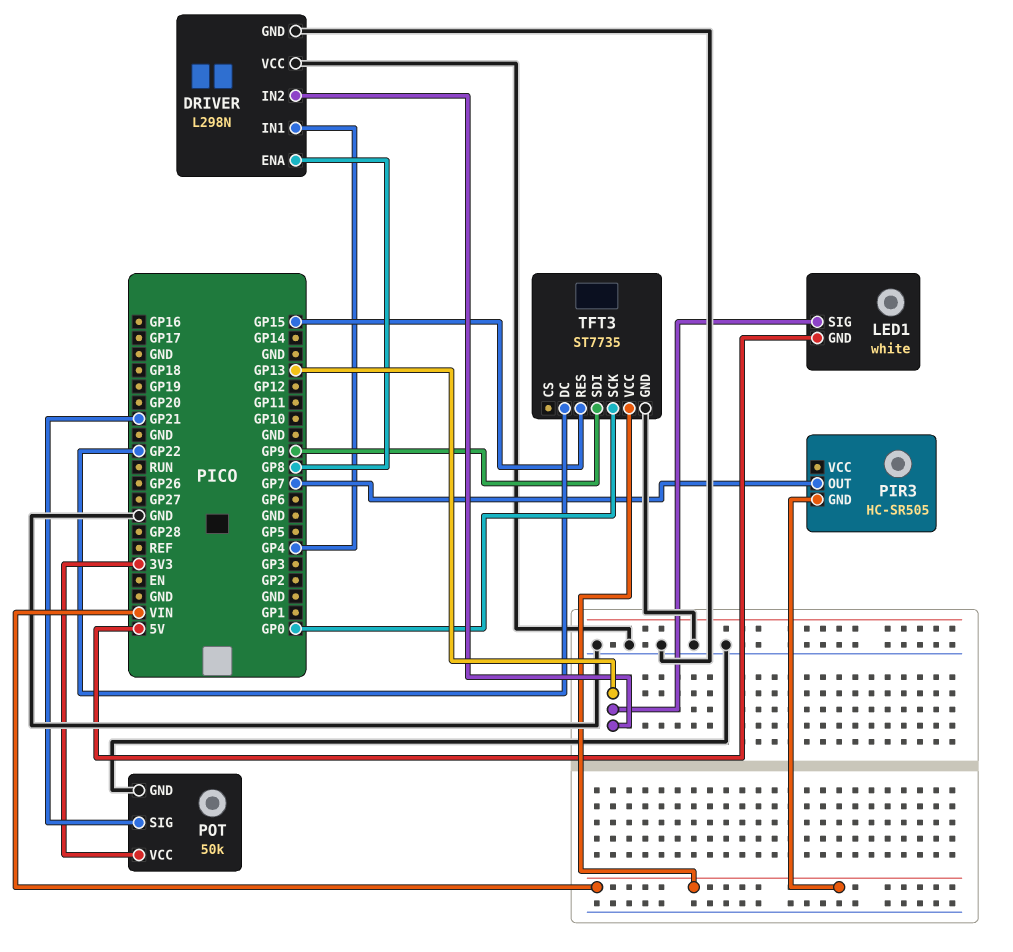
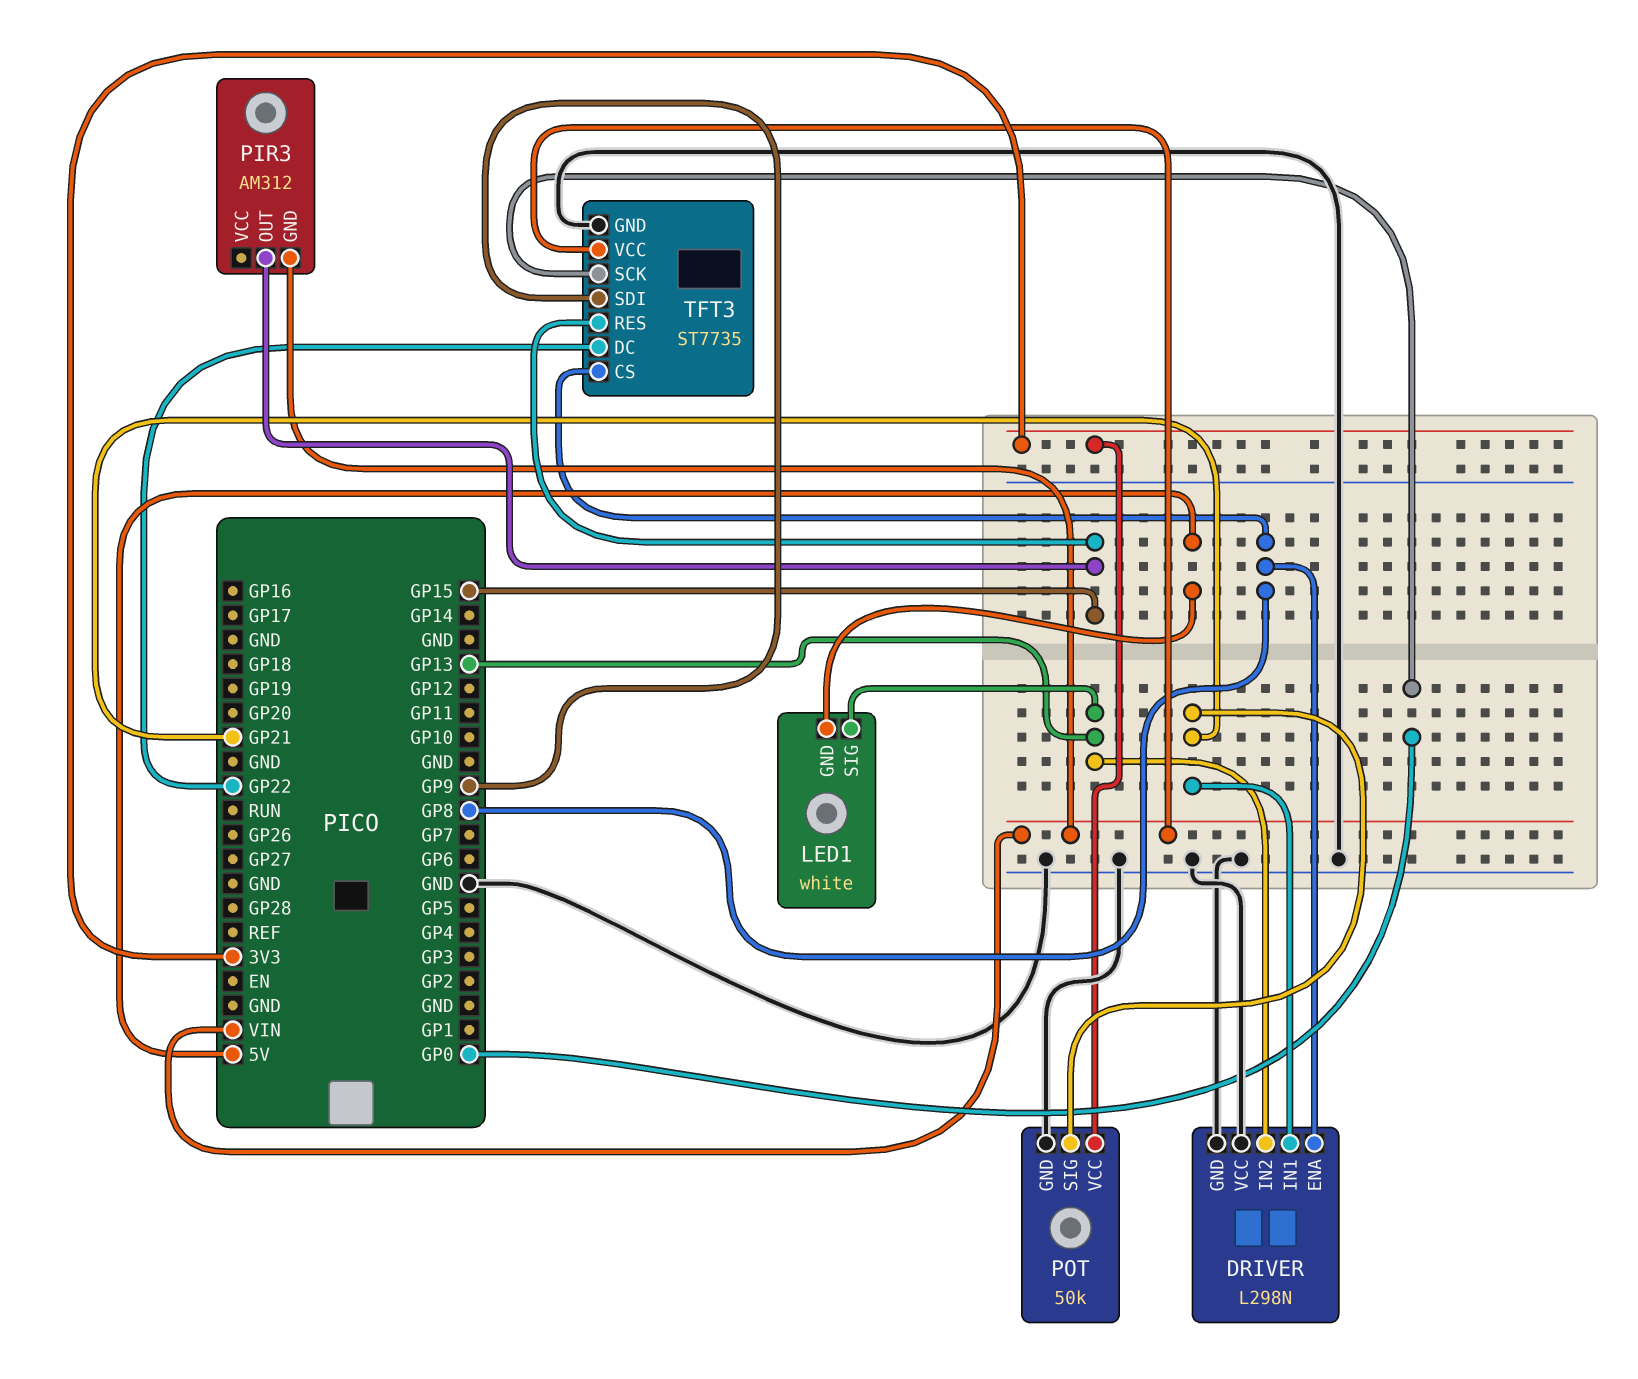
DRIVER pin IN1: GP4 -> GP21
PIR3: HC-SR505 -> AM312
PIR3 pin OUT: GP7 -> GP15
TFT3 pin CS: none -> GP8

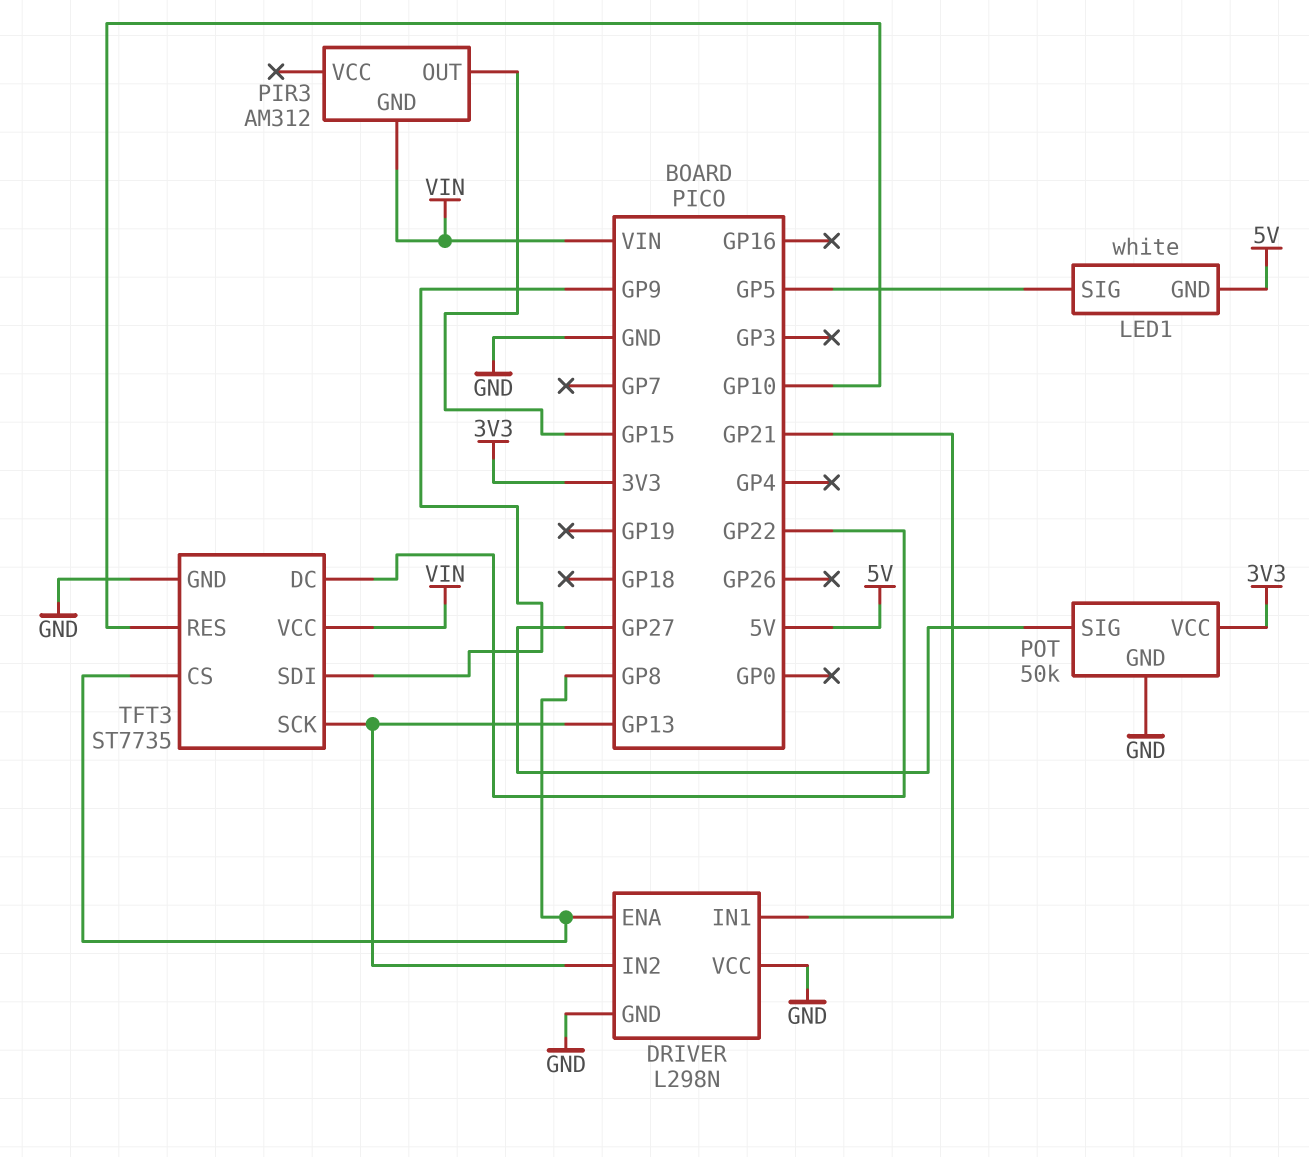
LED1 pin SIG: GP13 -> GP5
POT pin SIG: GP21 -> GP27
TFT3 pin RES: GP15 -> GP10
TFT3 pin SCK: GP0 -> GP13

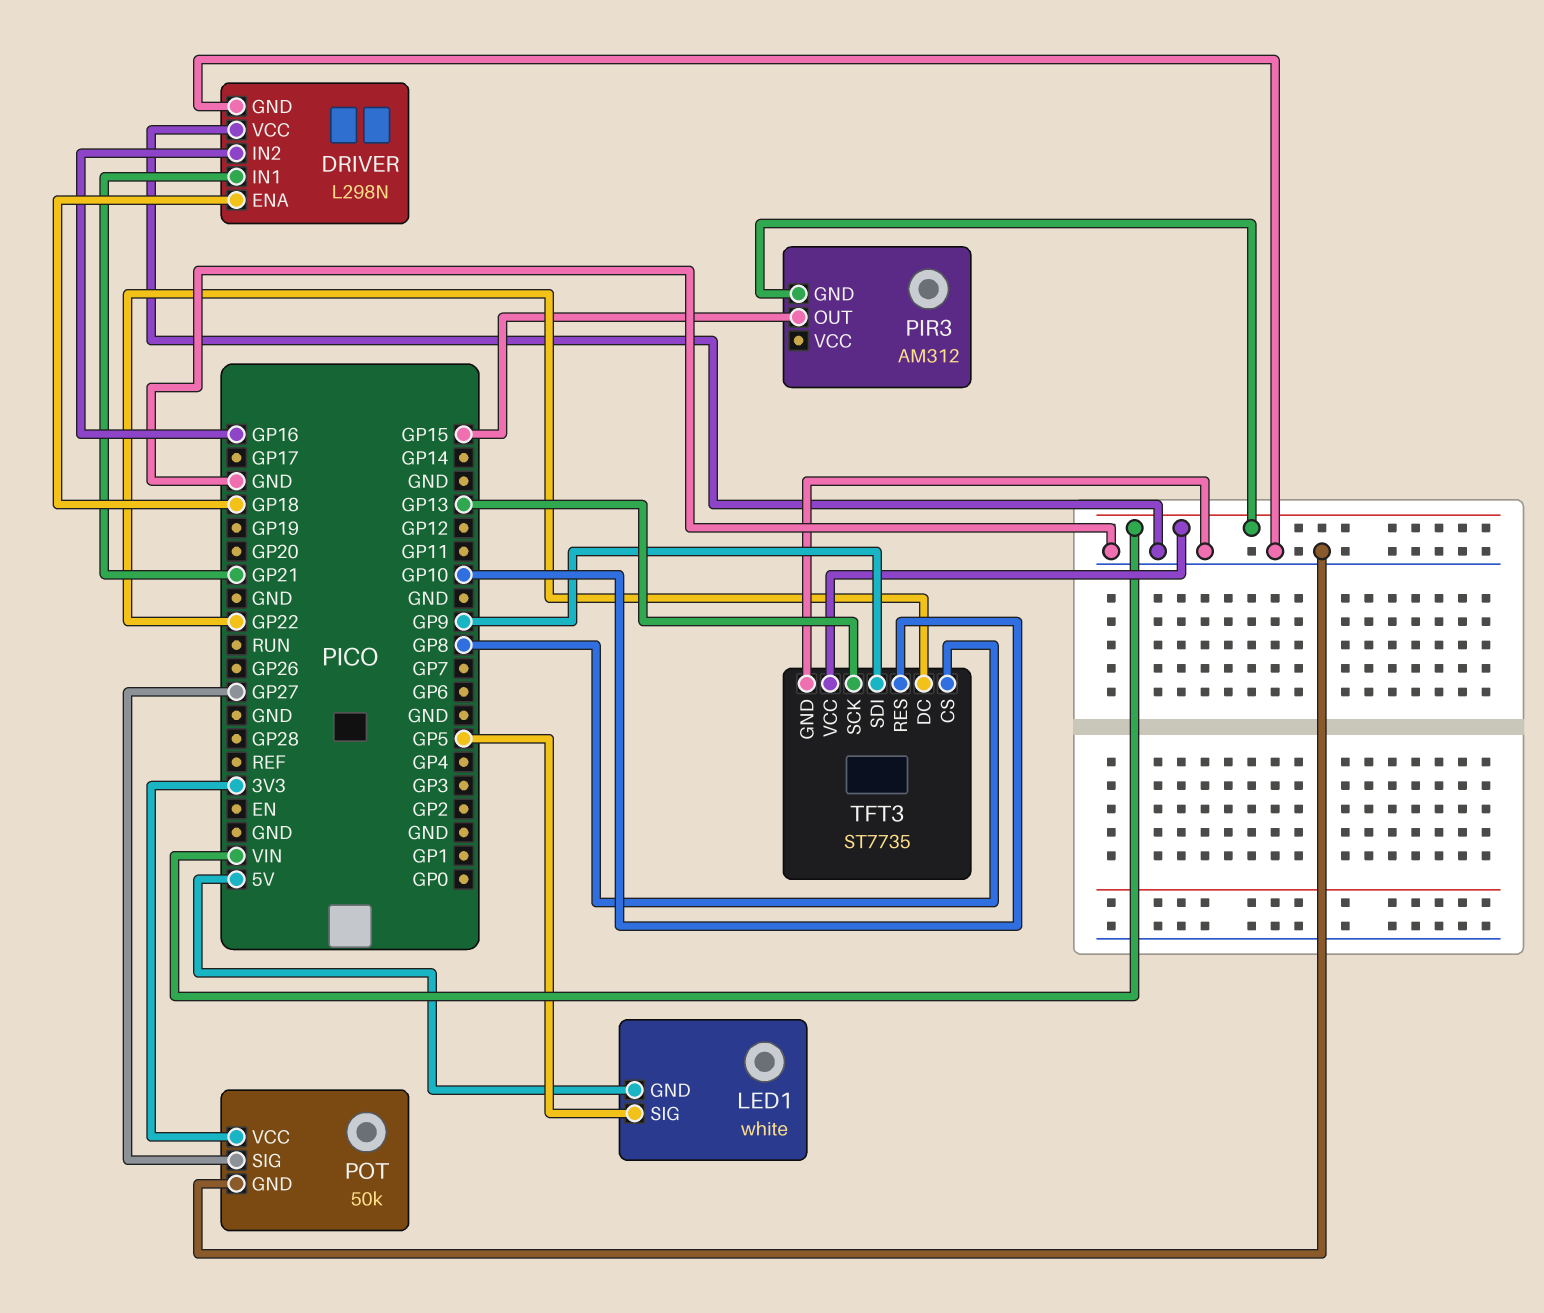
DRIVER pin ENA: GP8 -> GP18
DRIVER pin IN2: GP13 -> GP16

